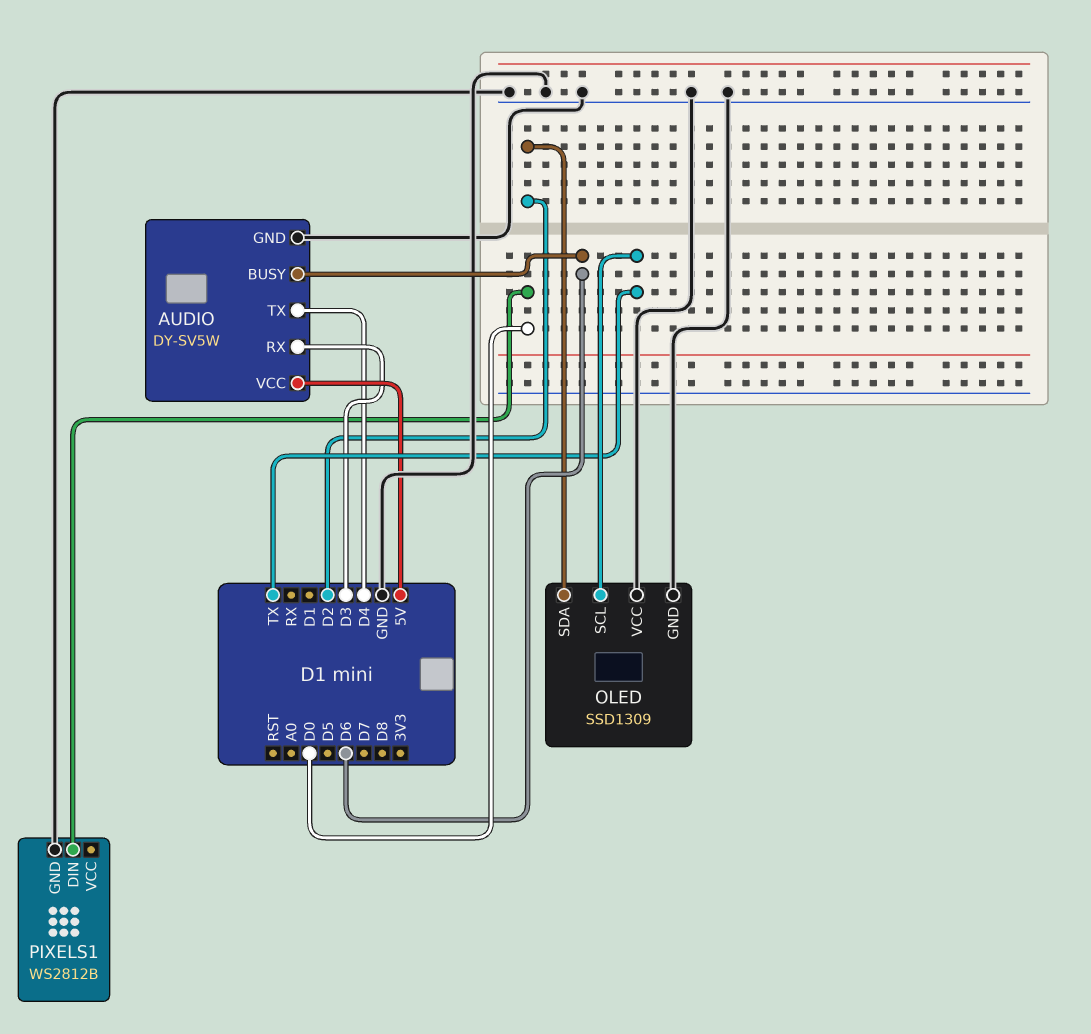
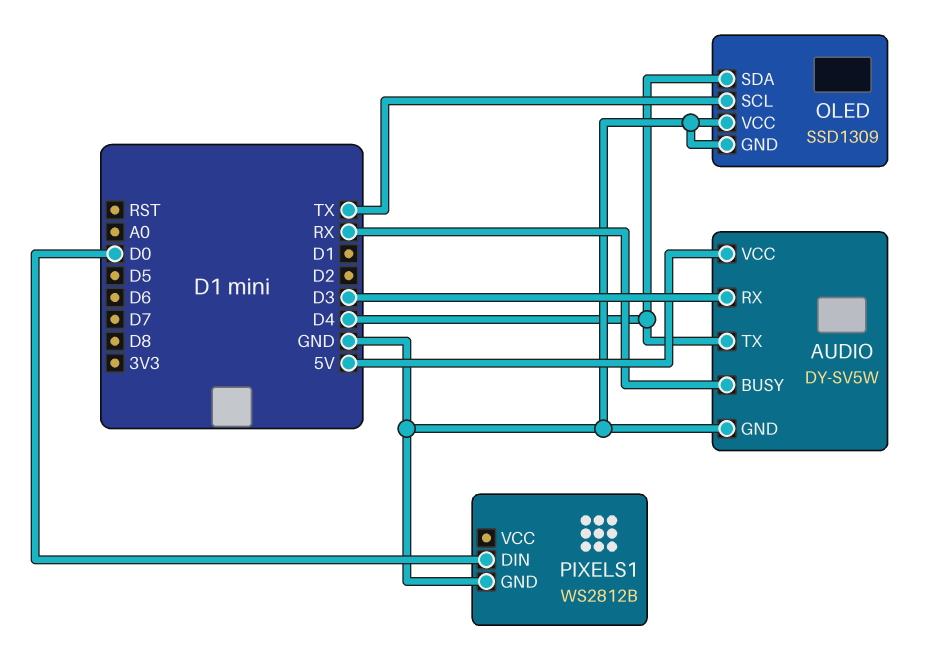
AUDIO pin BUSY: D6 -> RX
OLED pin SDA: D2 -> D4

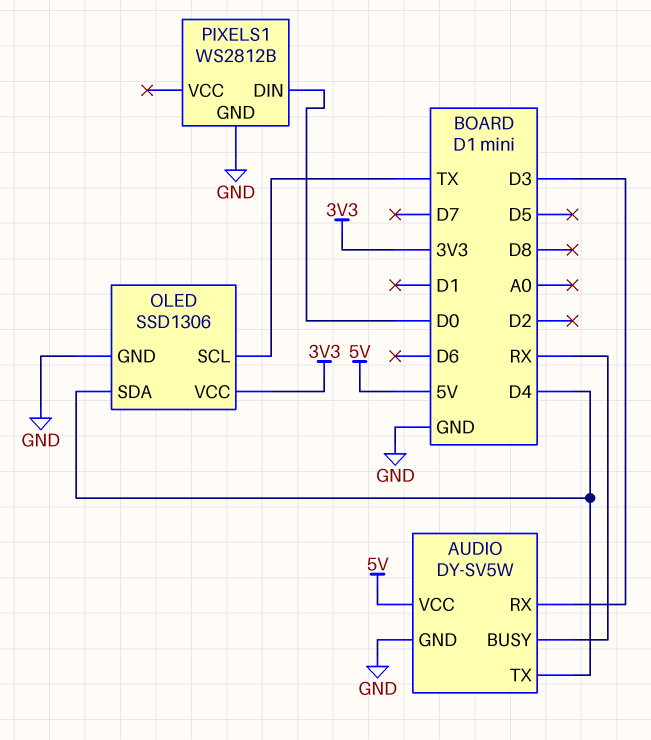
OLED: SSD1309 -> SSD1306
OLED pin VCC: GND -> 3V3

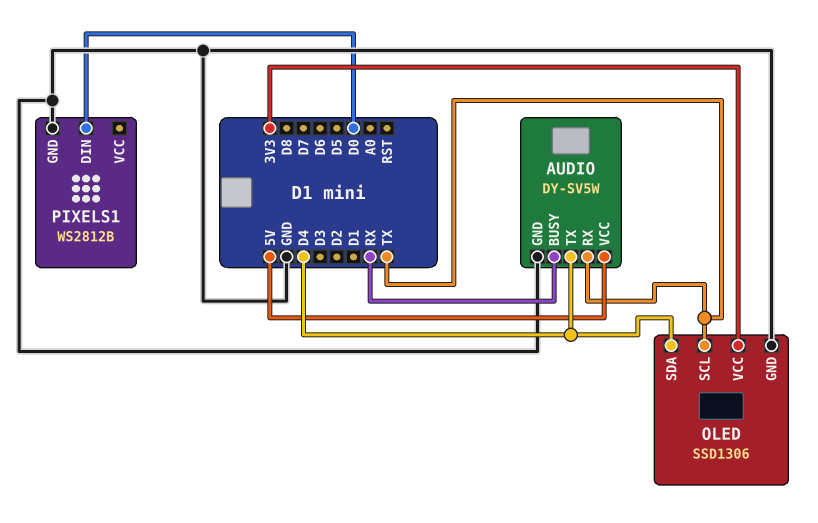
AUDIO pin RX: D3 -> TX

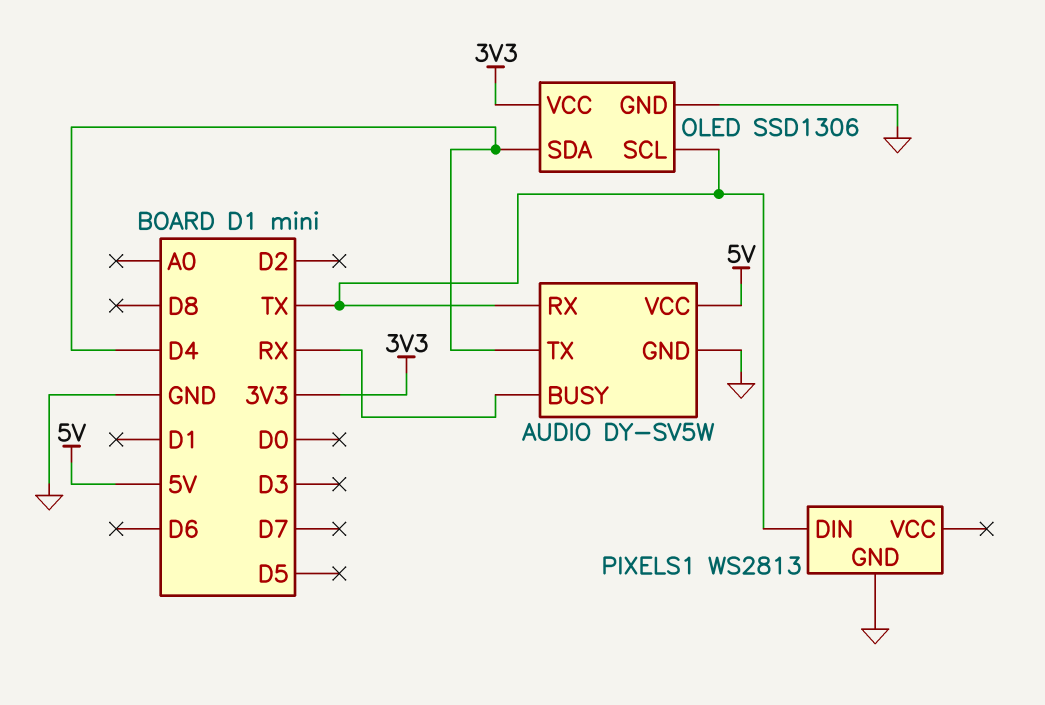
PIXELS1: WS2812B -> WS2813
PIXELS1 pin DIN: D0 -> TX

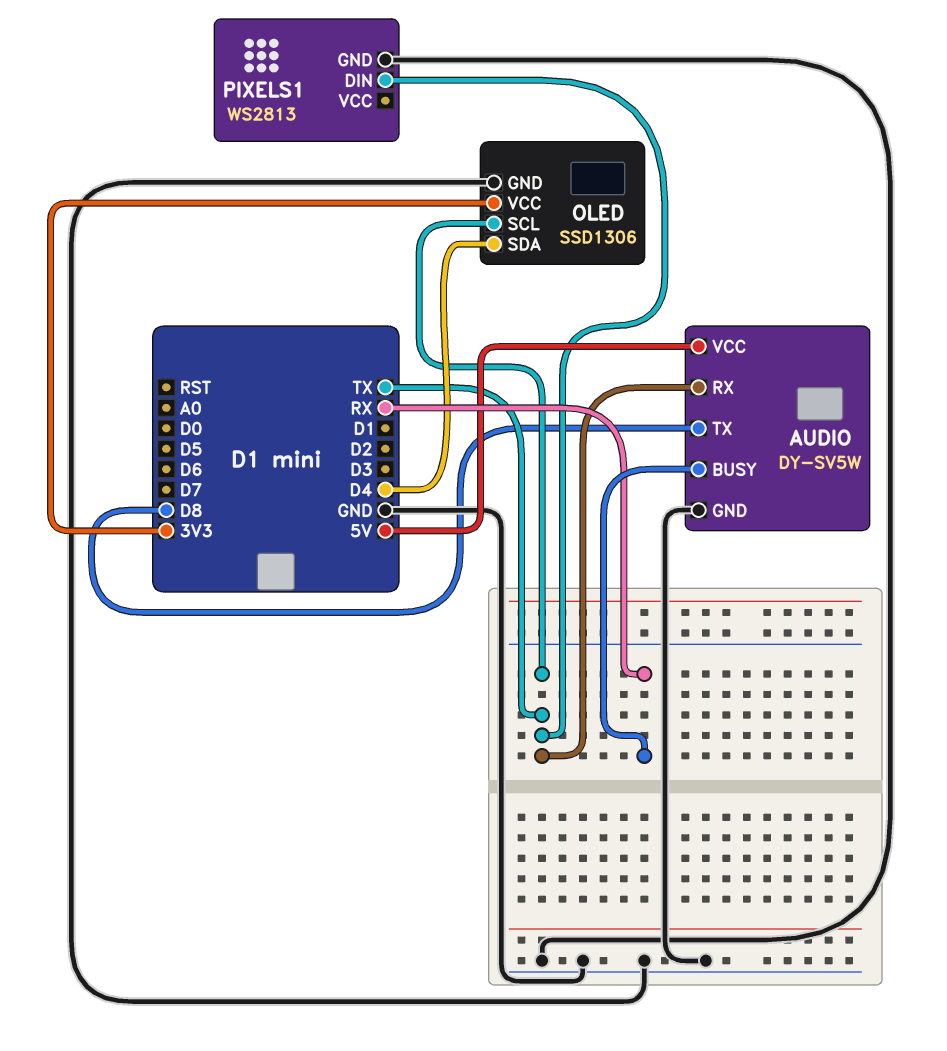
AUDIO pin TX: D4 -> D8

